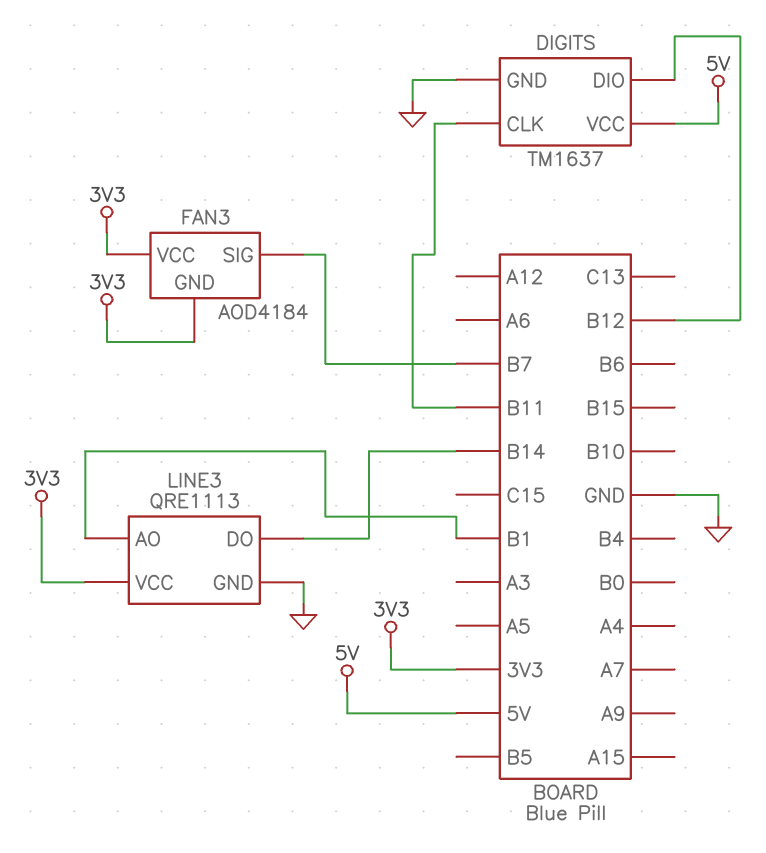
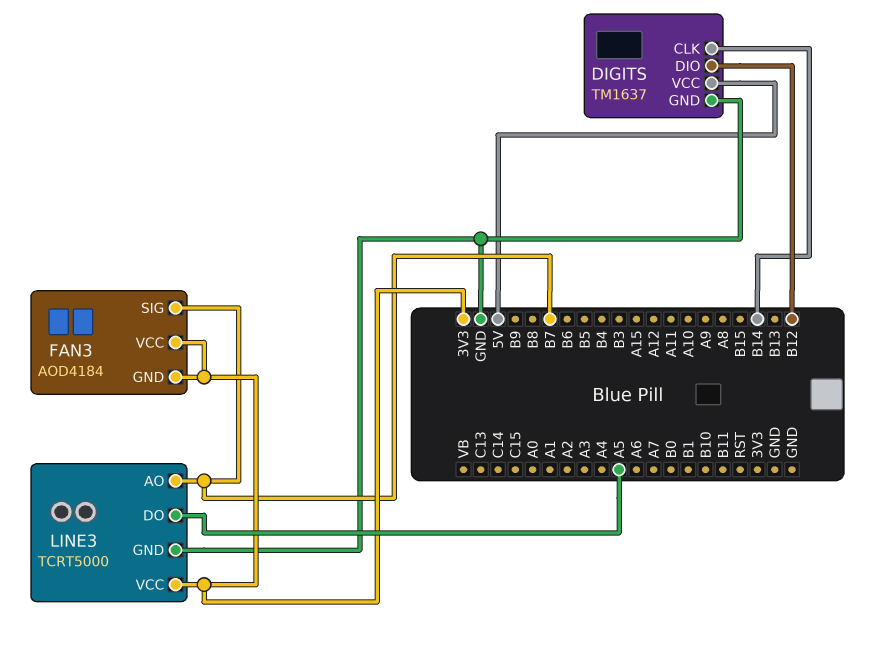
DIGITS pin CLK: B11 -> B14
LINE3: QRE1113 -> TCRT5000
LINE3 pin AO: B1 -> B7
LINE3 pin DO: B14 -> A5

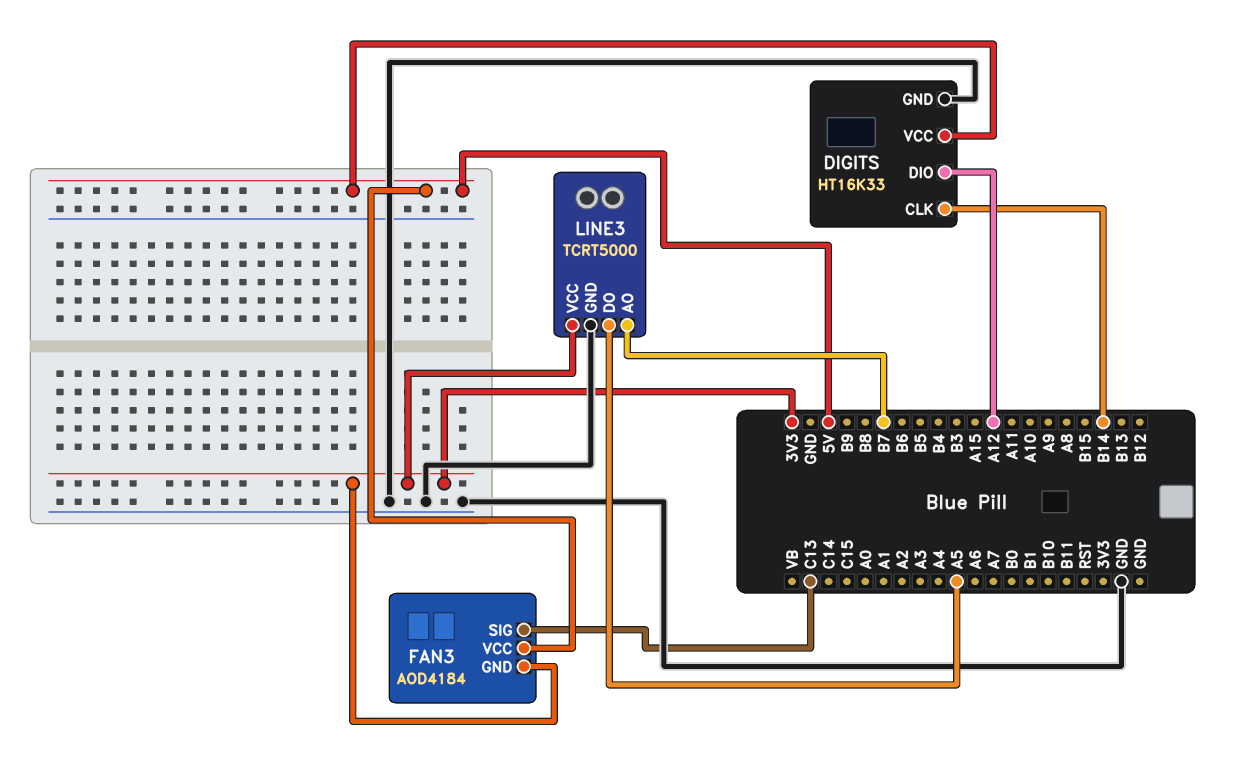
DIGITS: TM1637 -> HT16K33
DIGITS pin DIO: B12 -> A12
FAN3 pin SIG: B7 -> C13
FAN3 pin VCC: 3V3 -> 5V

